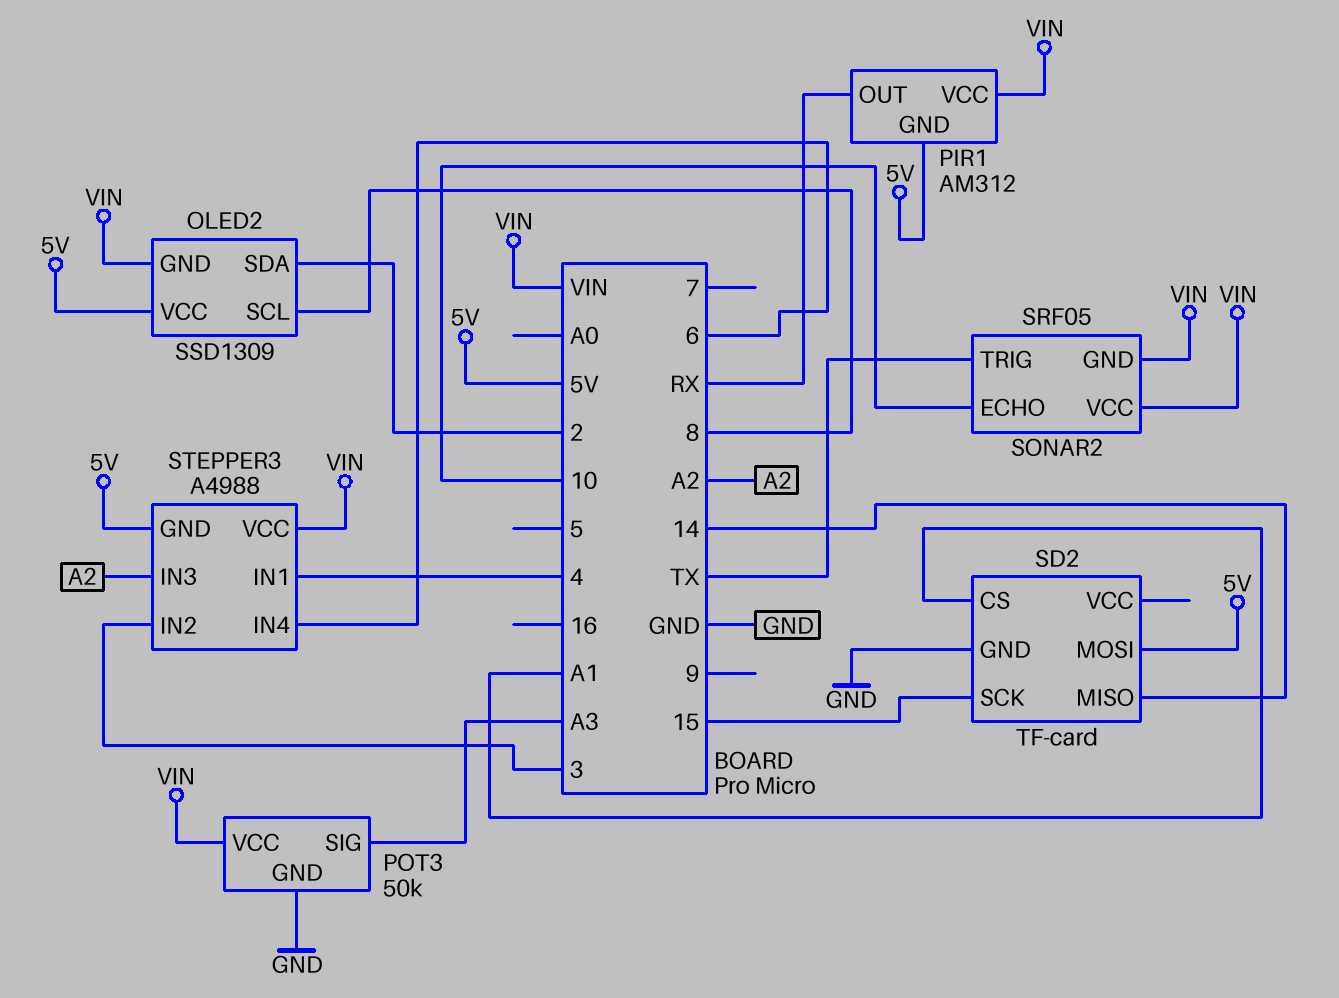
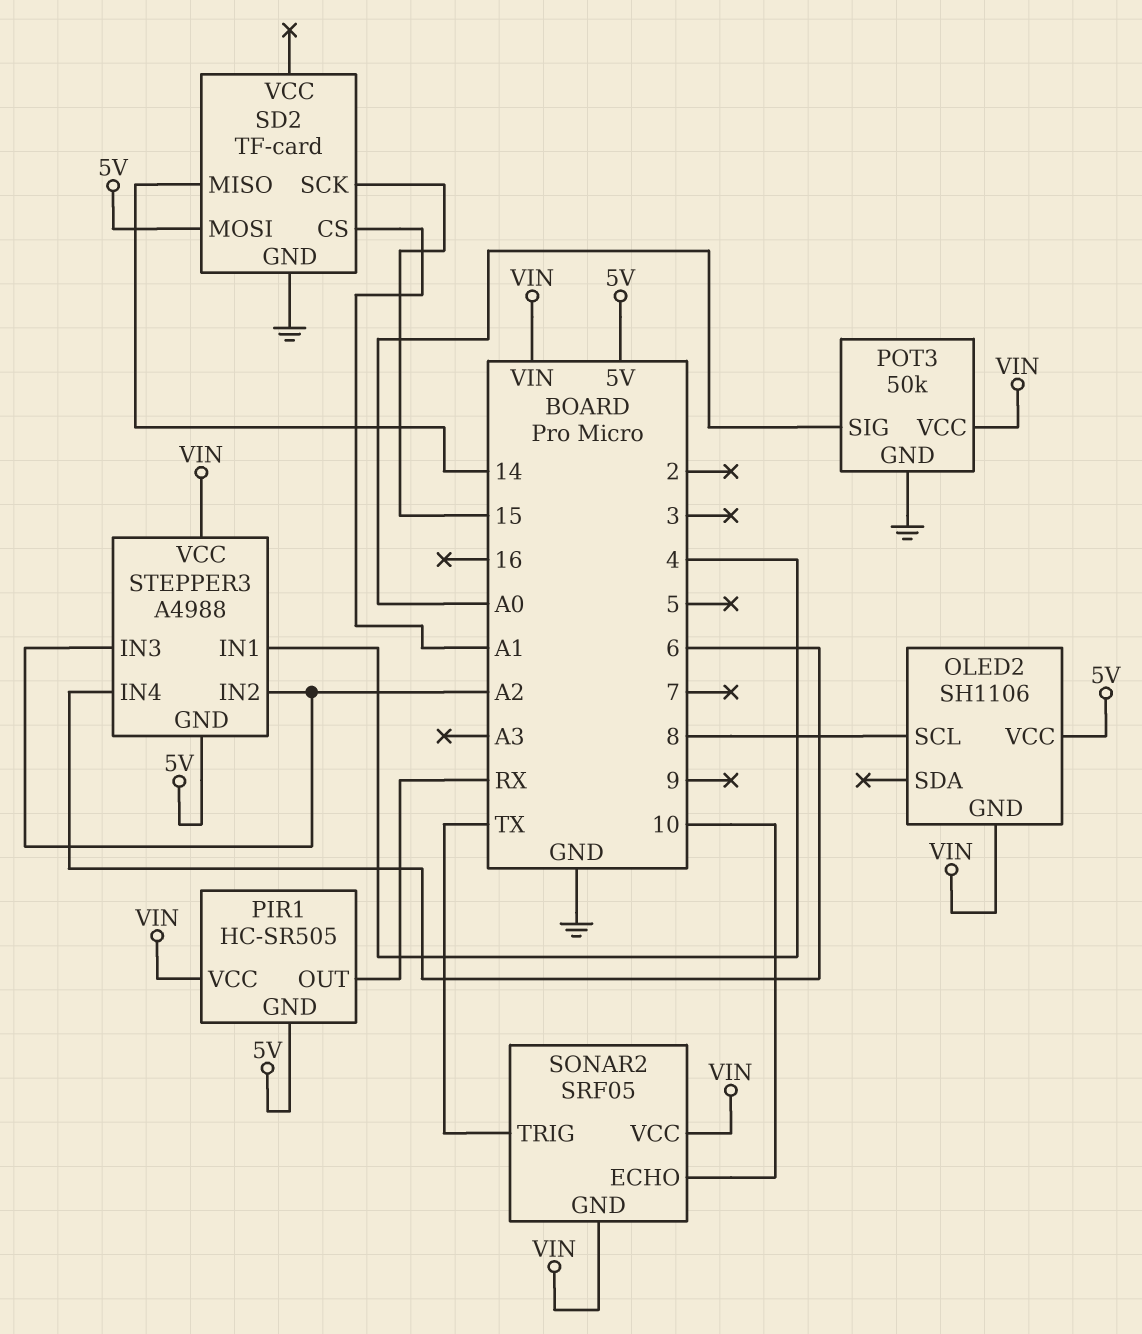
OLED2: SSD1309 -> SH1106
OLED2 pin SDA: 2 -> none
PIR1: AM312 -> HC-SR505
POT3 pin SIG: A3 -> A0
STEPPER3 pin IN2: 3 -> A2

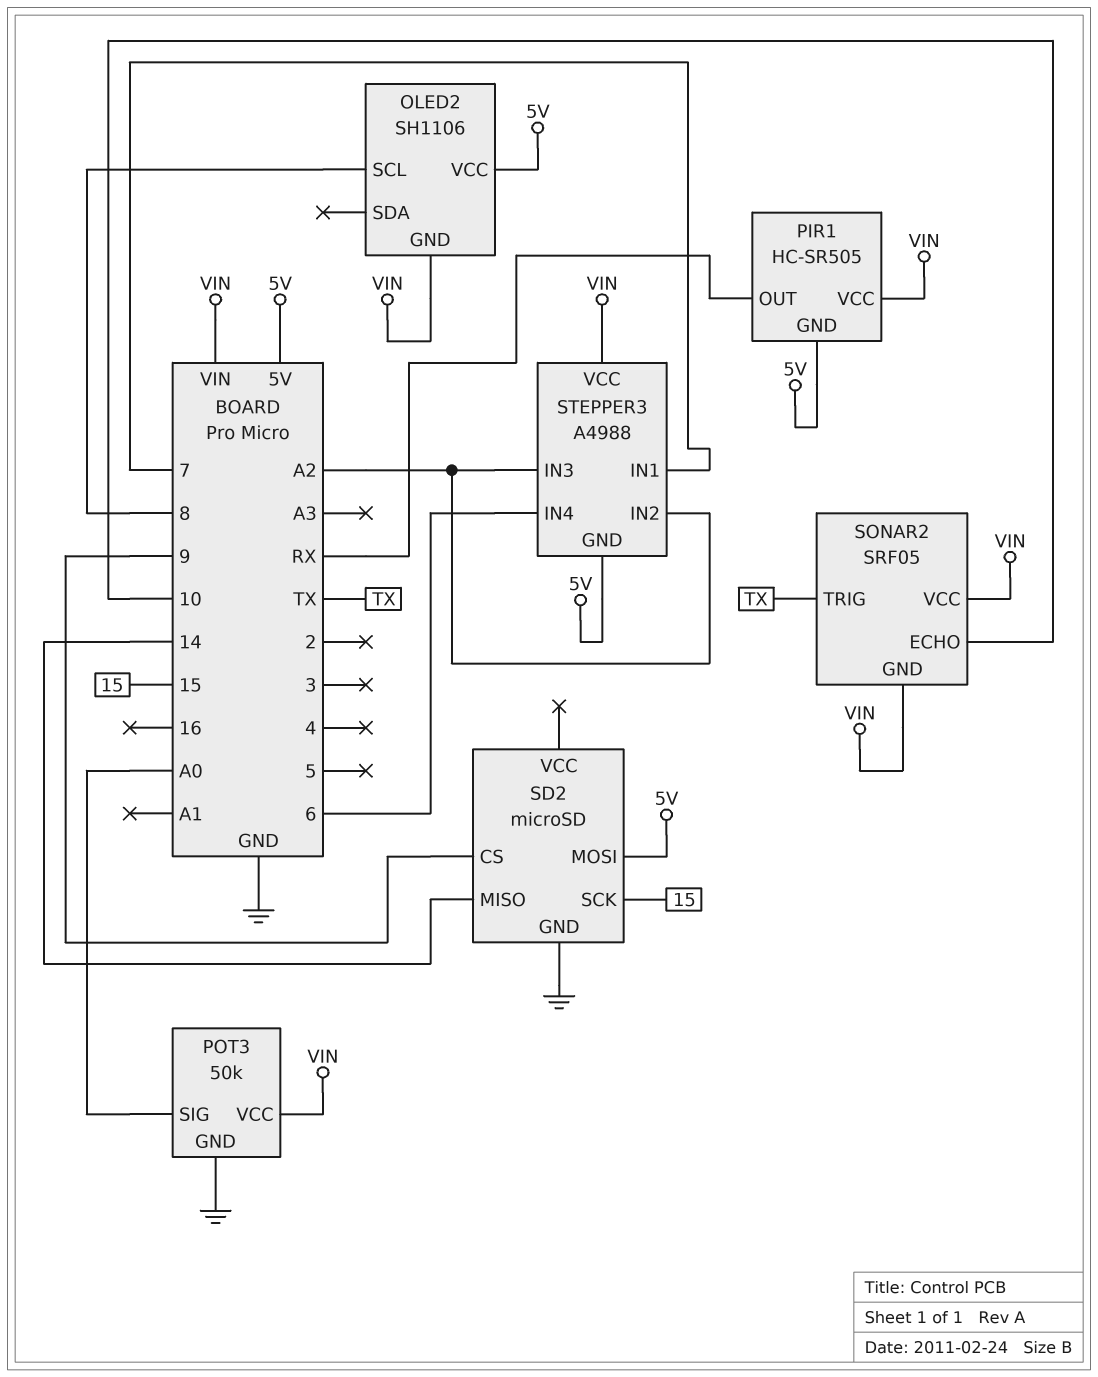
SD2: TF-card -> microSD
SD2 pin CS: A1 -> 9
STEPPER3 pin IN1: 4 -> 7

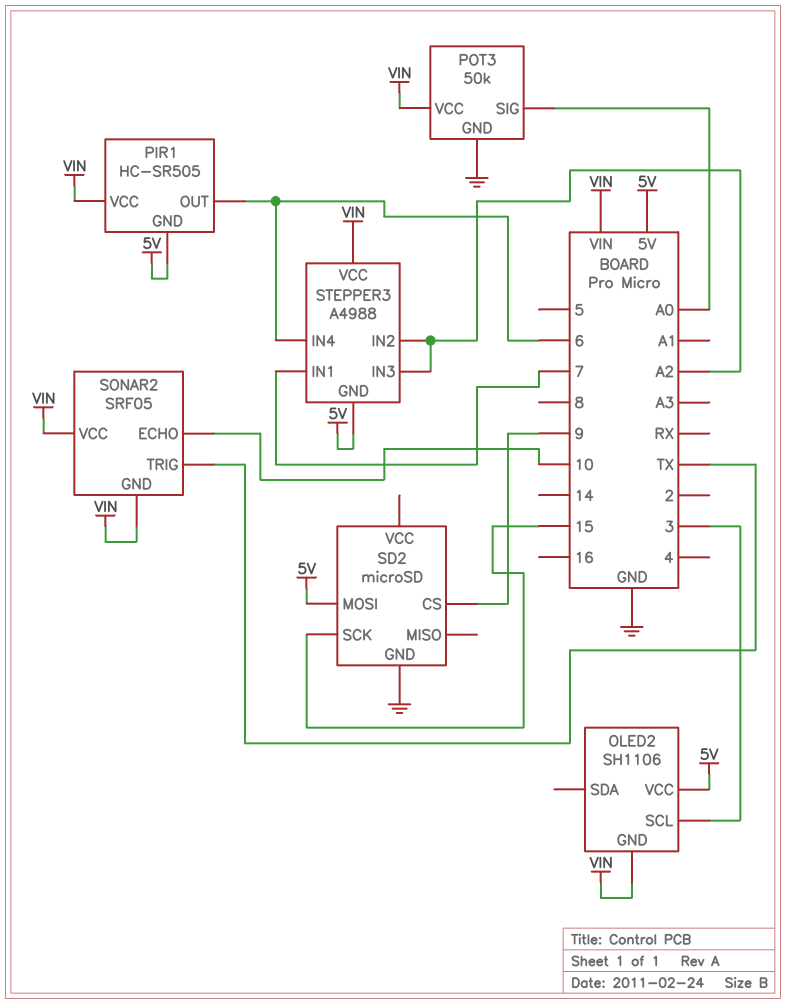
OLED2 pin SCL: 8 -> 3
PIR1 pin OUT: RX -> 6
SD2 pin MISO: 14 -> none

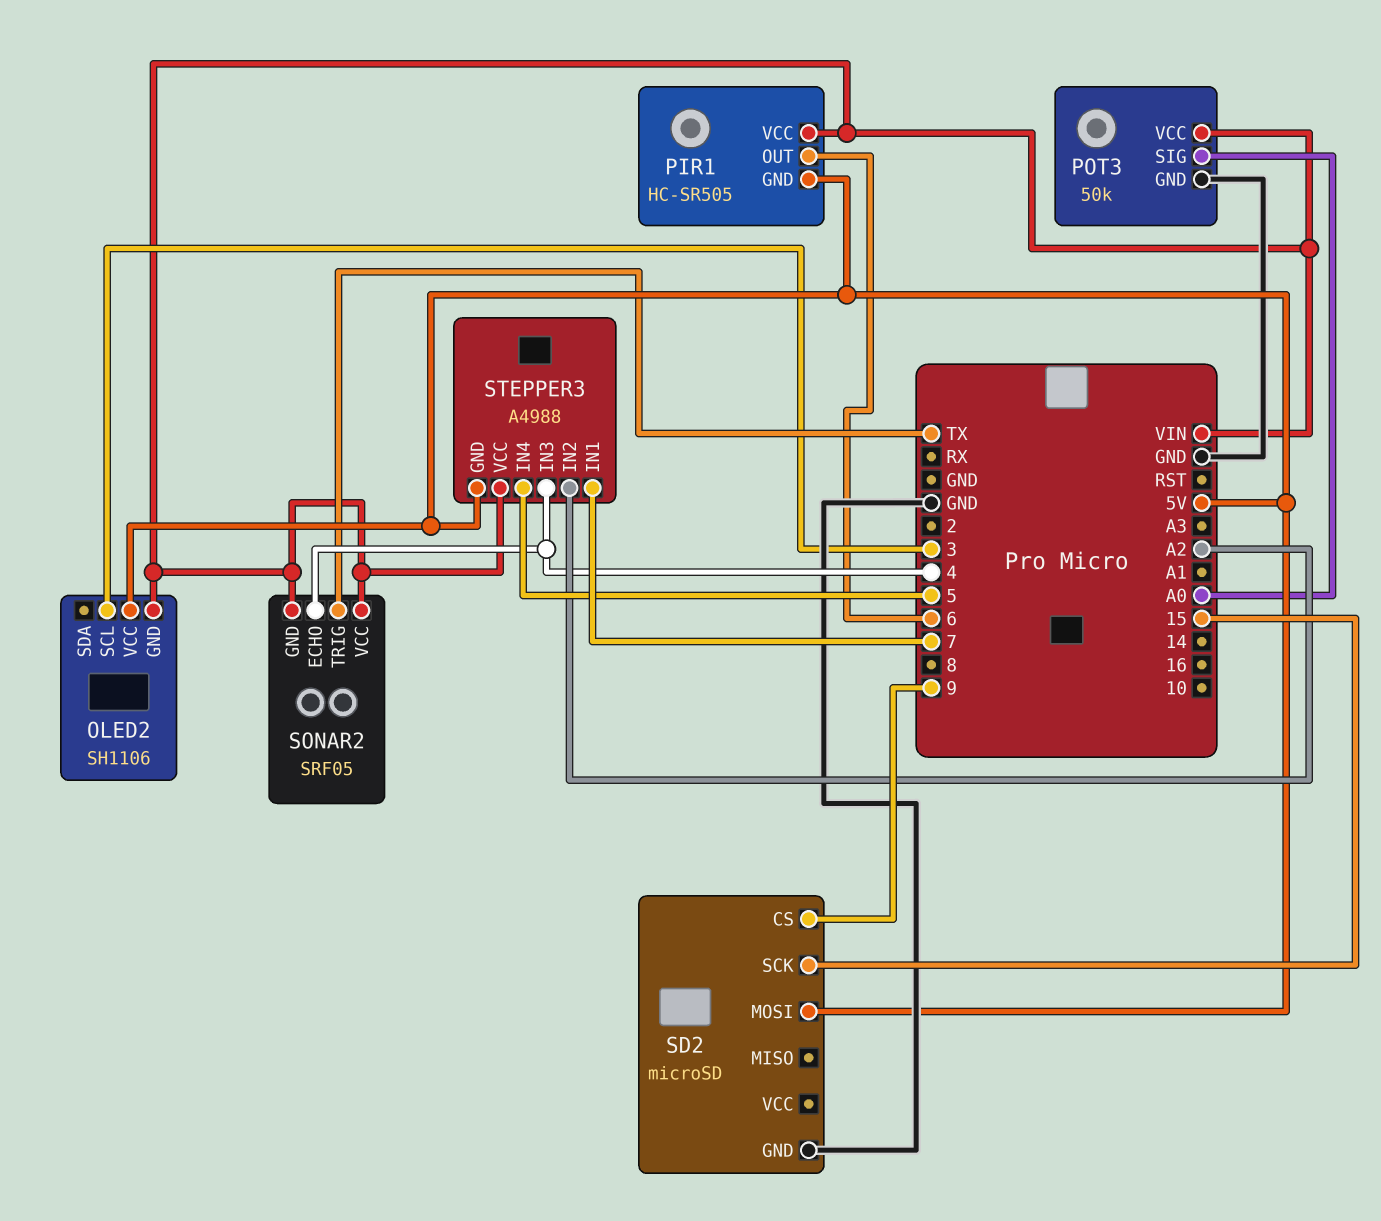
SONAR2 pin ECHO: 10 -> 4
STEPPER3 pin IN3: A2 -> 4
STEPPER3 pin IN4: 6 -> 5

